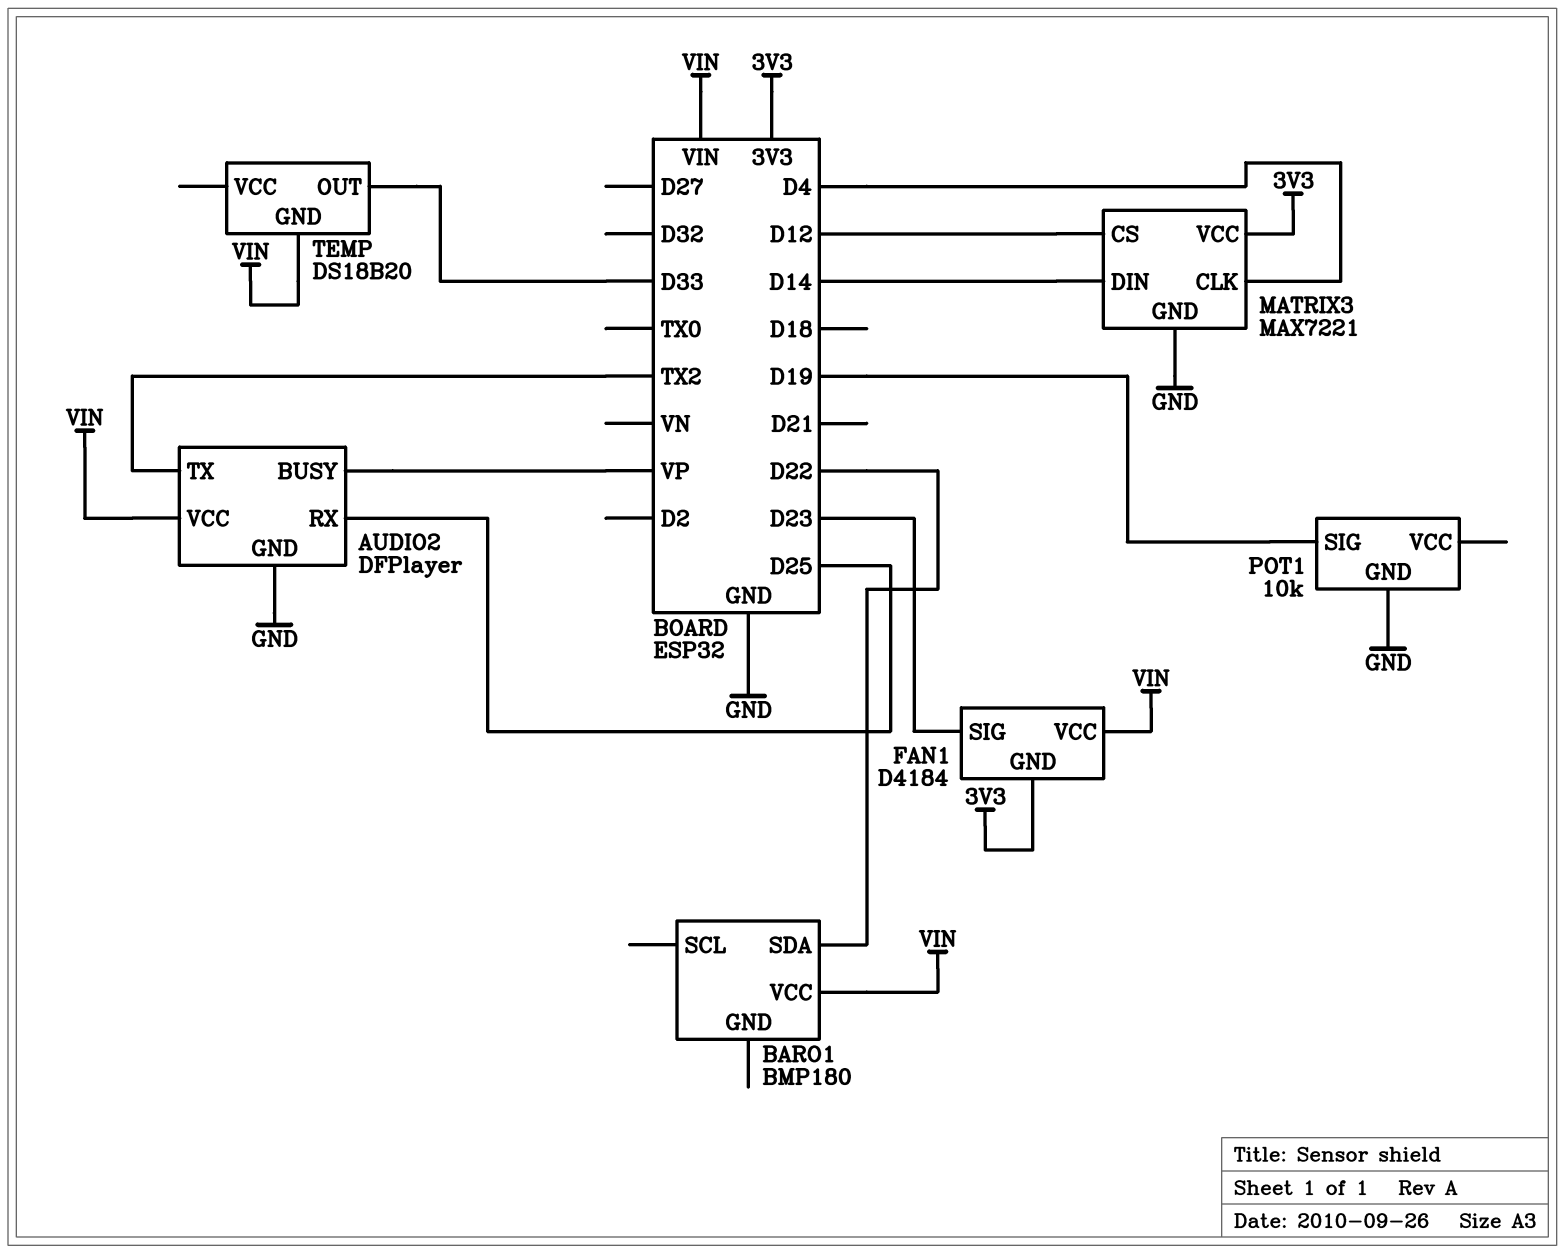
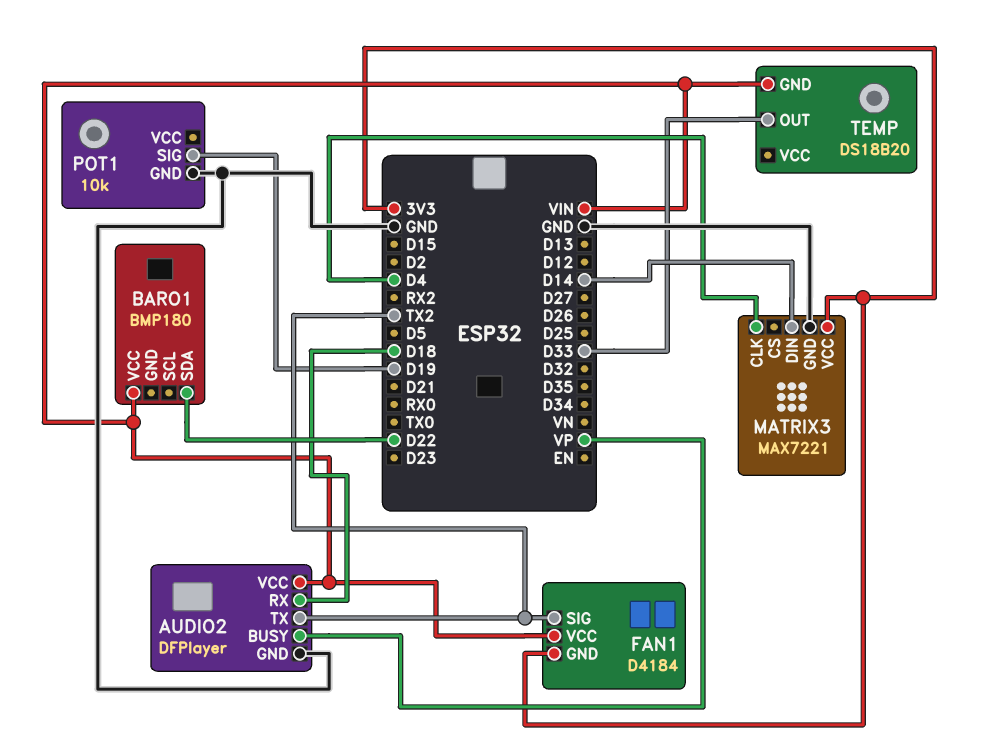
AUDIO2 pin RX: D25 -> D18
FAN1 pin SIG: D23 -> TX2
MATRIX3 pin CS: D12 -> none

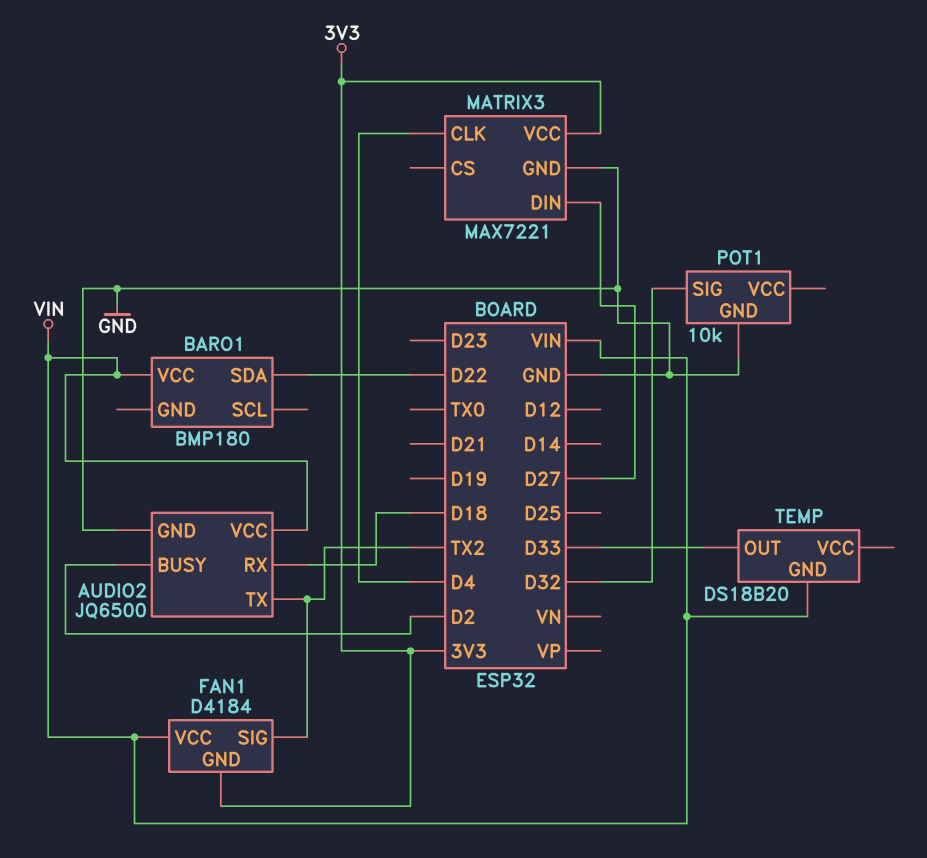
AUDIO2: DFPlayer -> JQ6500
AUDIO2 pin BUSY: VP -> D2
MATRIX3 pin DIN: D14 -> D27
POT1 pin SIG: D19 -> D32

